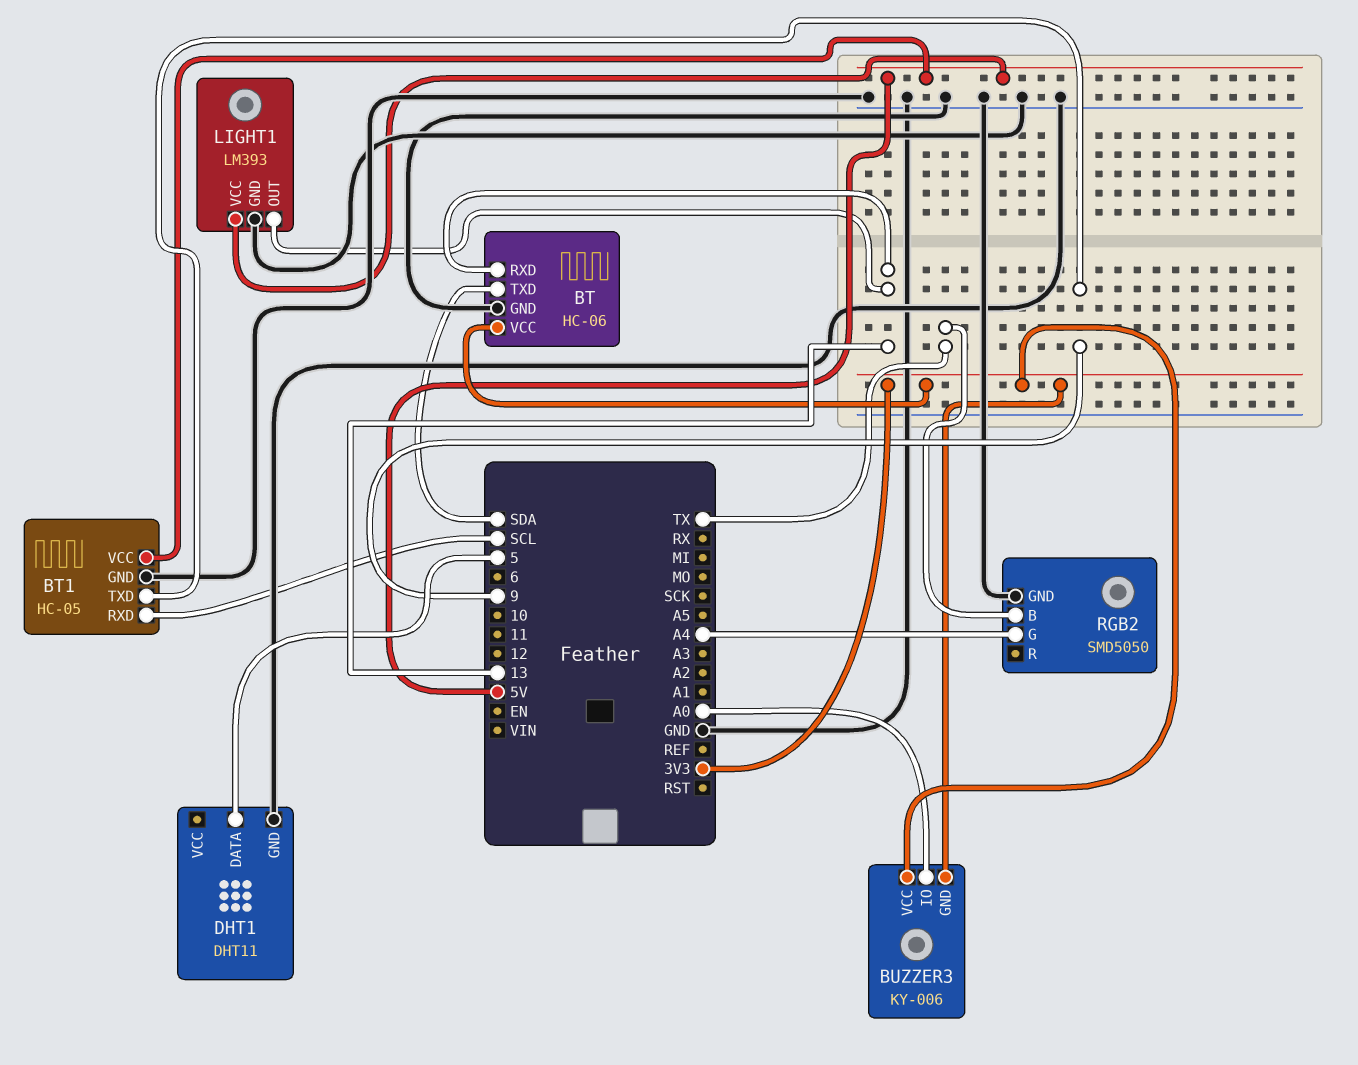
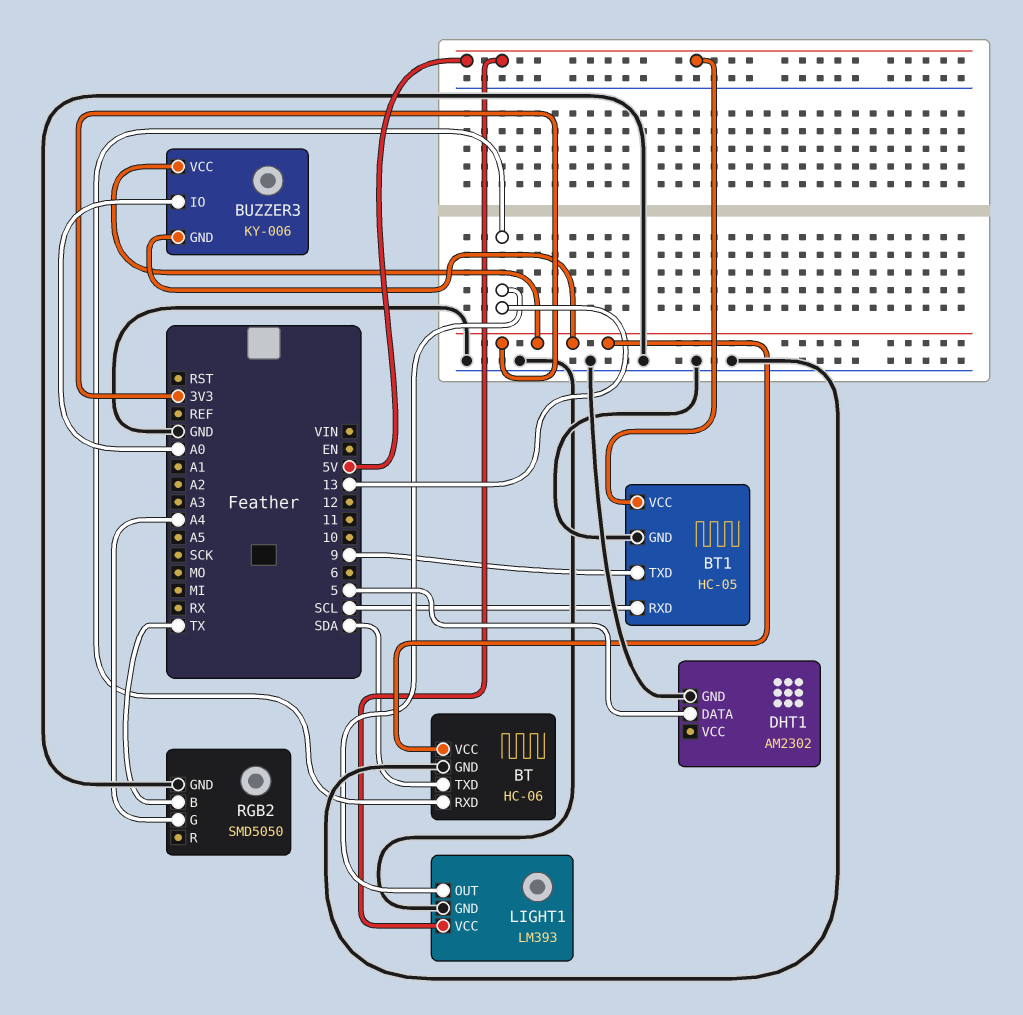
DHT1: DHT11 -> AM2302

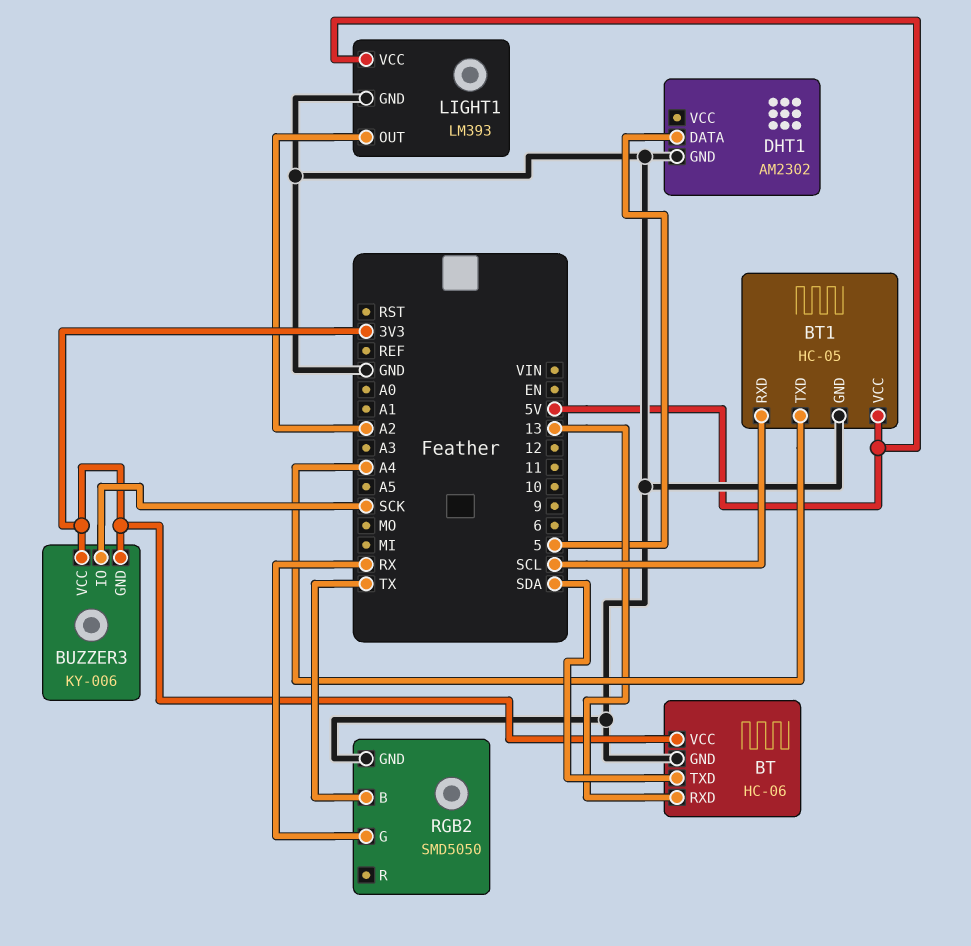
BT1 pin TXD: 9 -> A4
BUZZER3 pin IO: A0 -> SCK
LIGHT1 pin OUT: 13 -> A2
RGB2 pin G: A4 -> RX

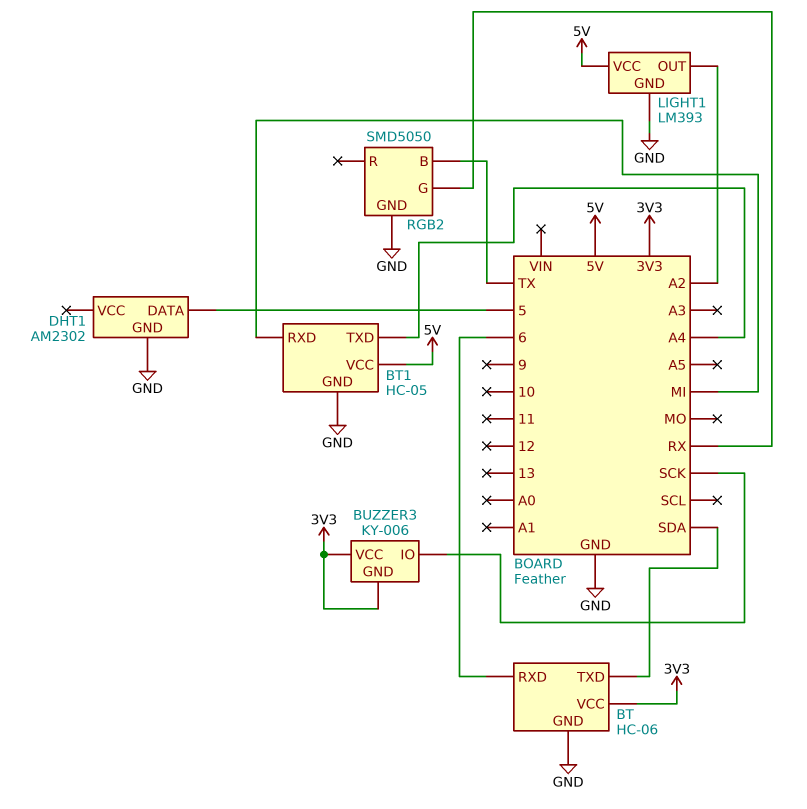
BT pin RXD: 13 -> 6
BT1 pin RXD: SCL -> MI

